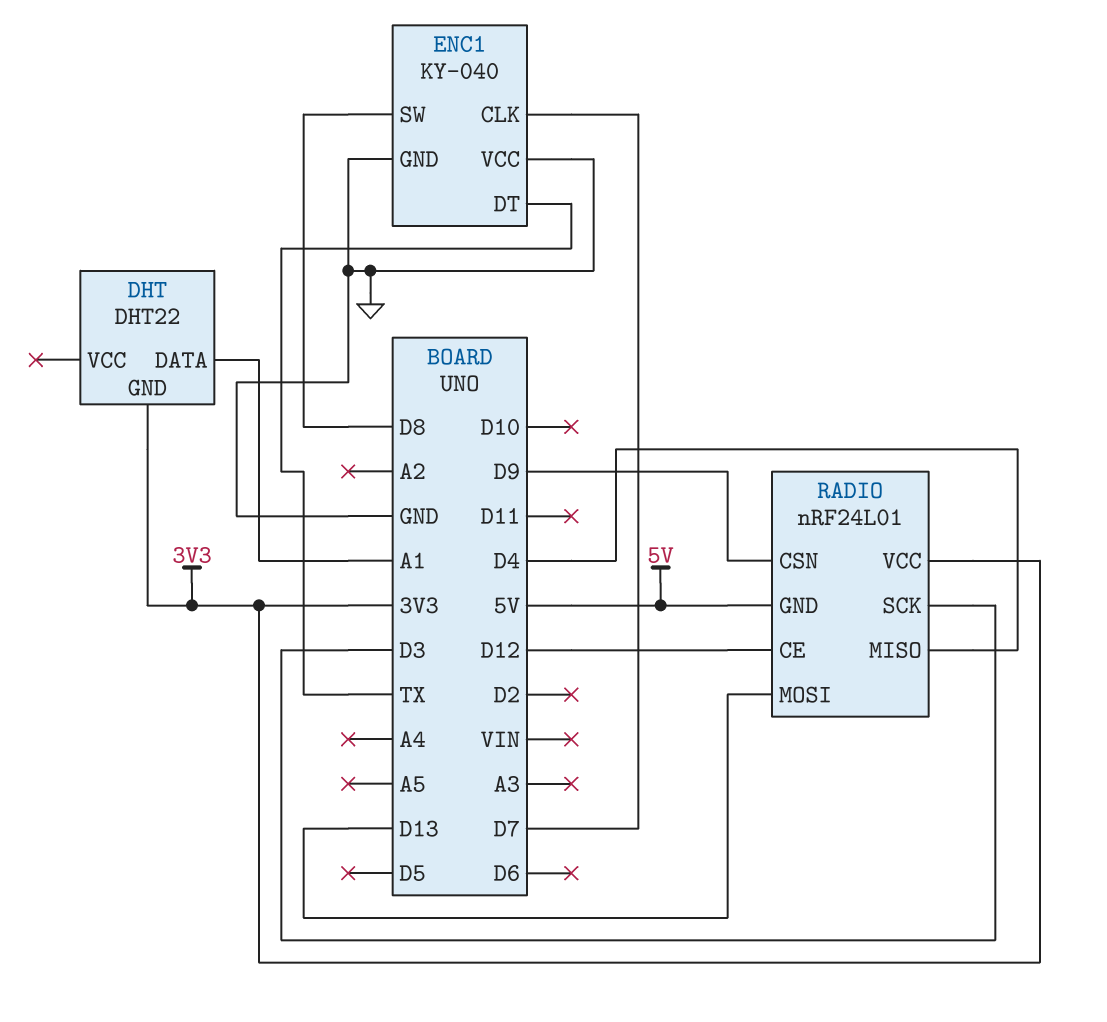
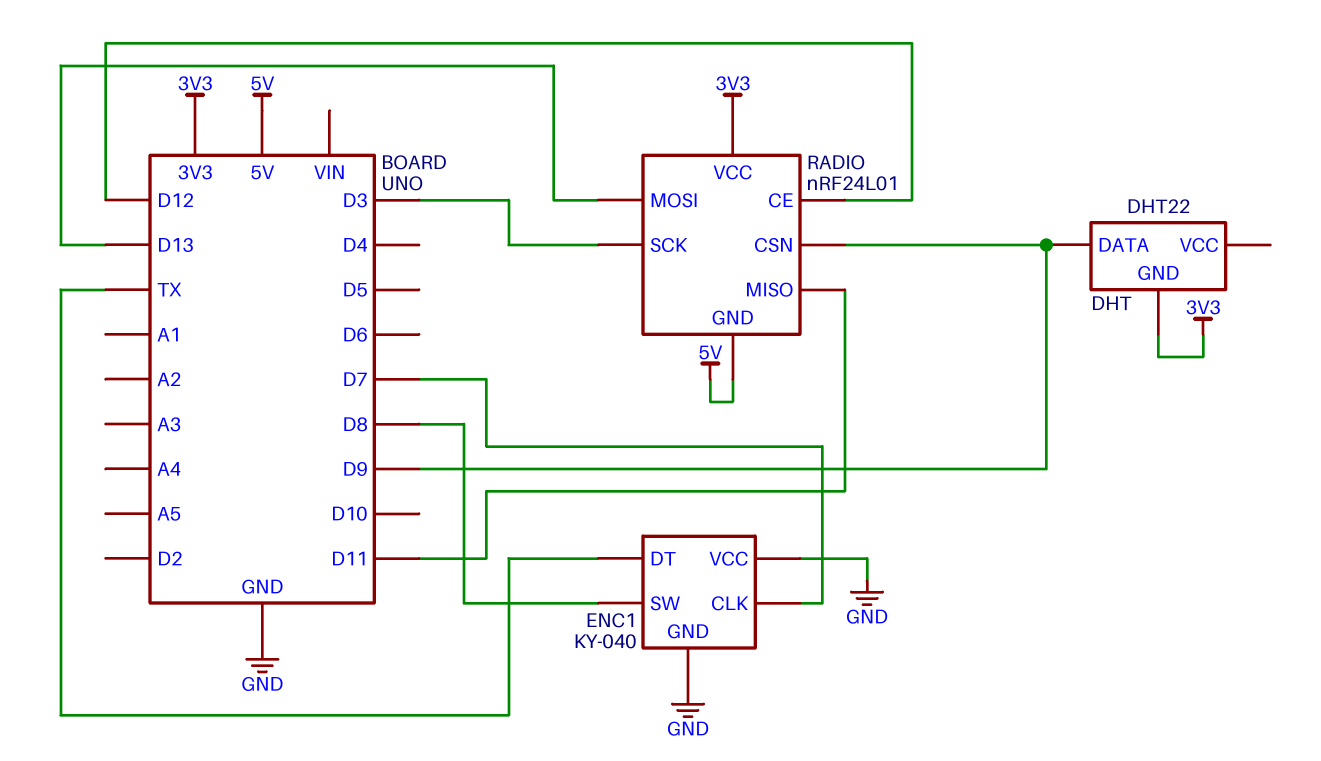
DHT pin DATA: A1 -> D9
RADIO pin MISO: D4 -> D11

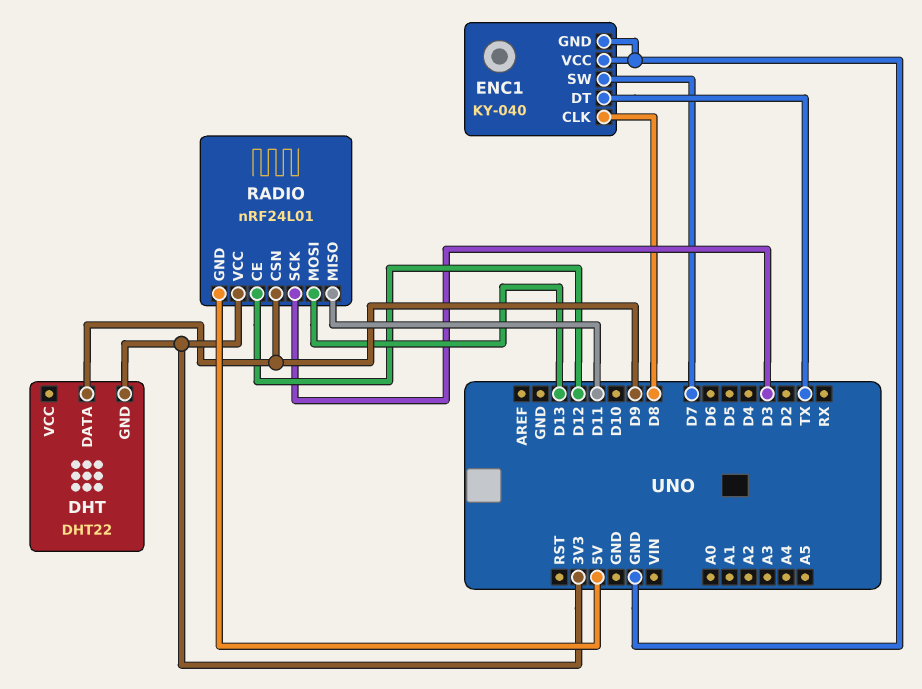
ENC1 pin CLK: D7 -> D8
ENC1 pin SW: D8 -> D7

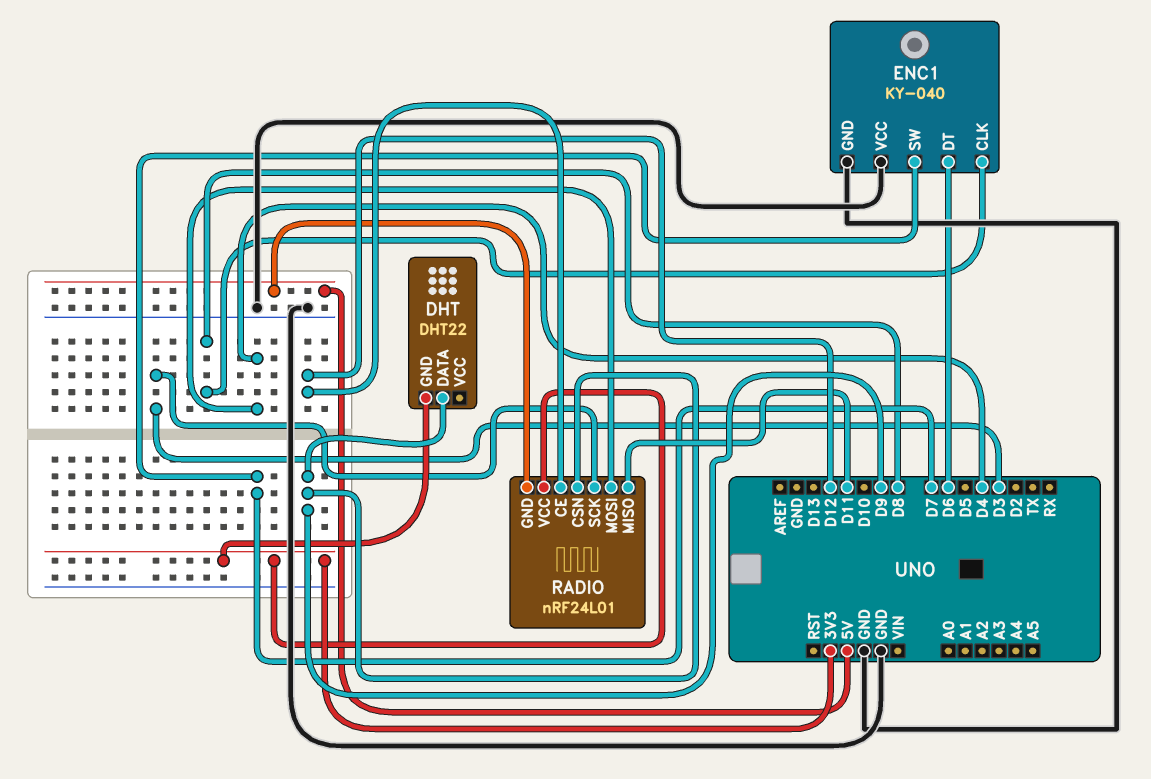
ENC1 pin DT: TX -> D6
RADIO pin MOSI: D13 -> D4

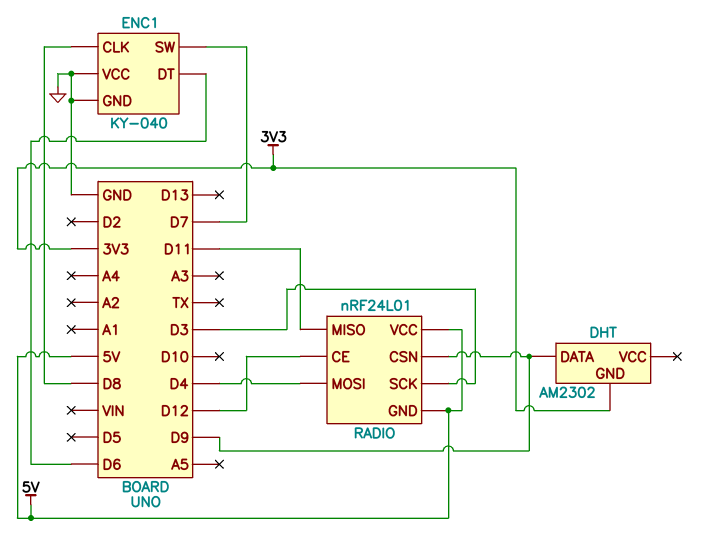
DHT: DHT22 -> AM2302
RADIO pin VCC: 3V3 -> 5V

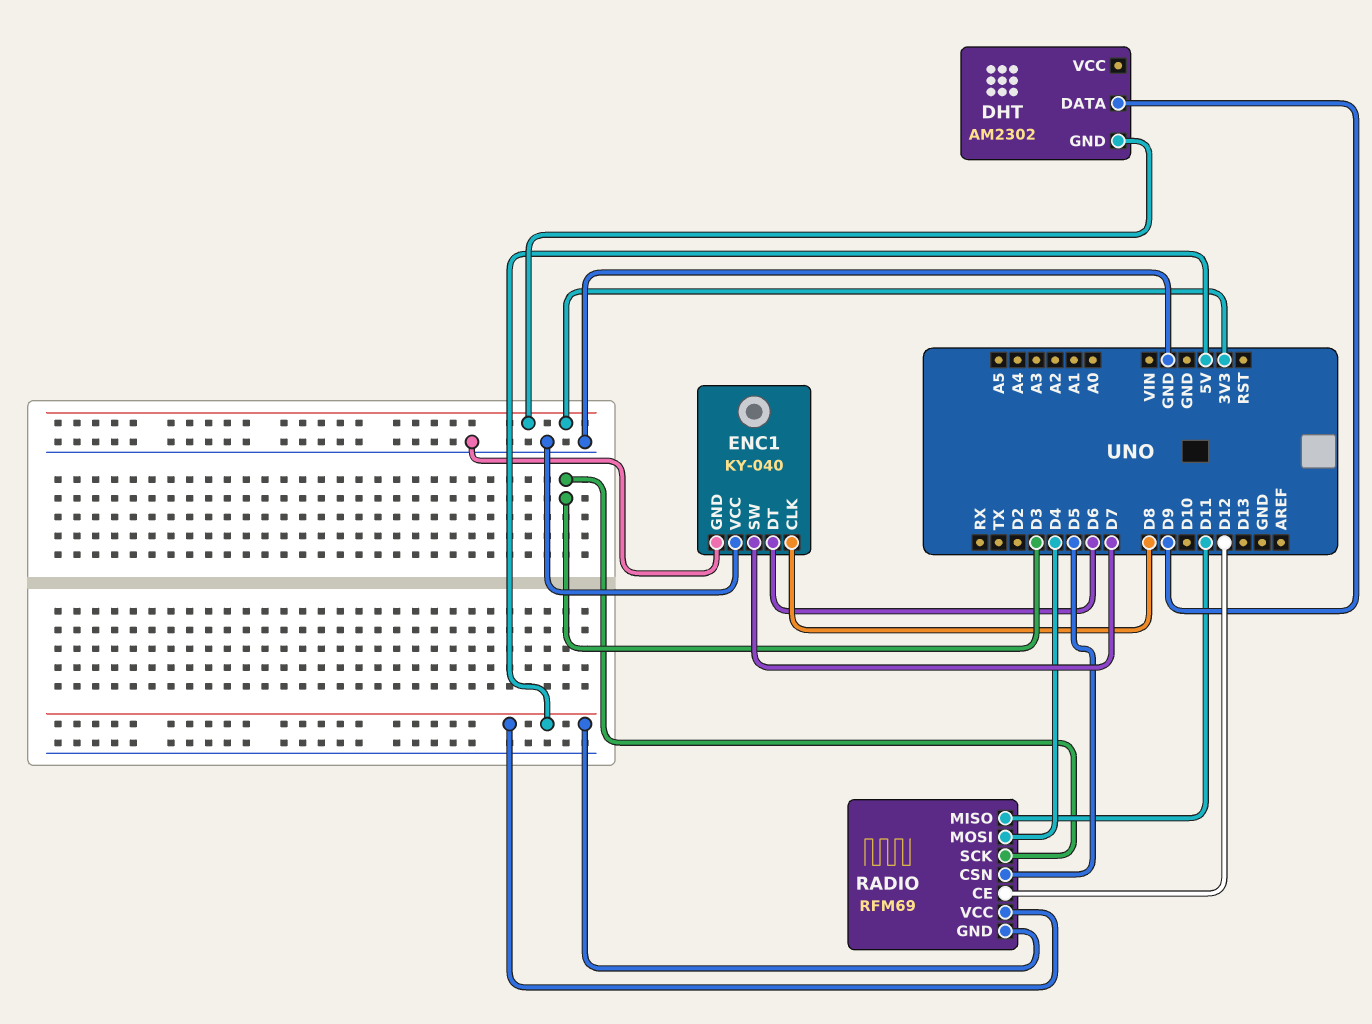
RADIO: nRF24L01 -> RFM69
RADIO pin CSN: D9 -> D5

